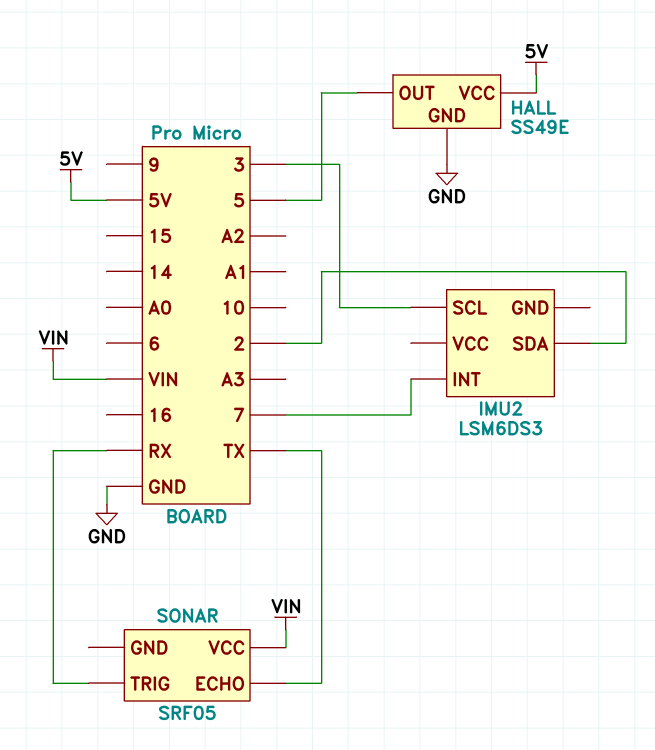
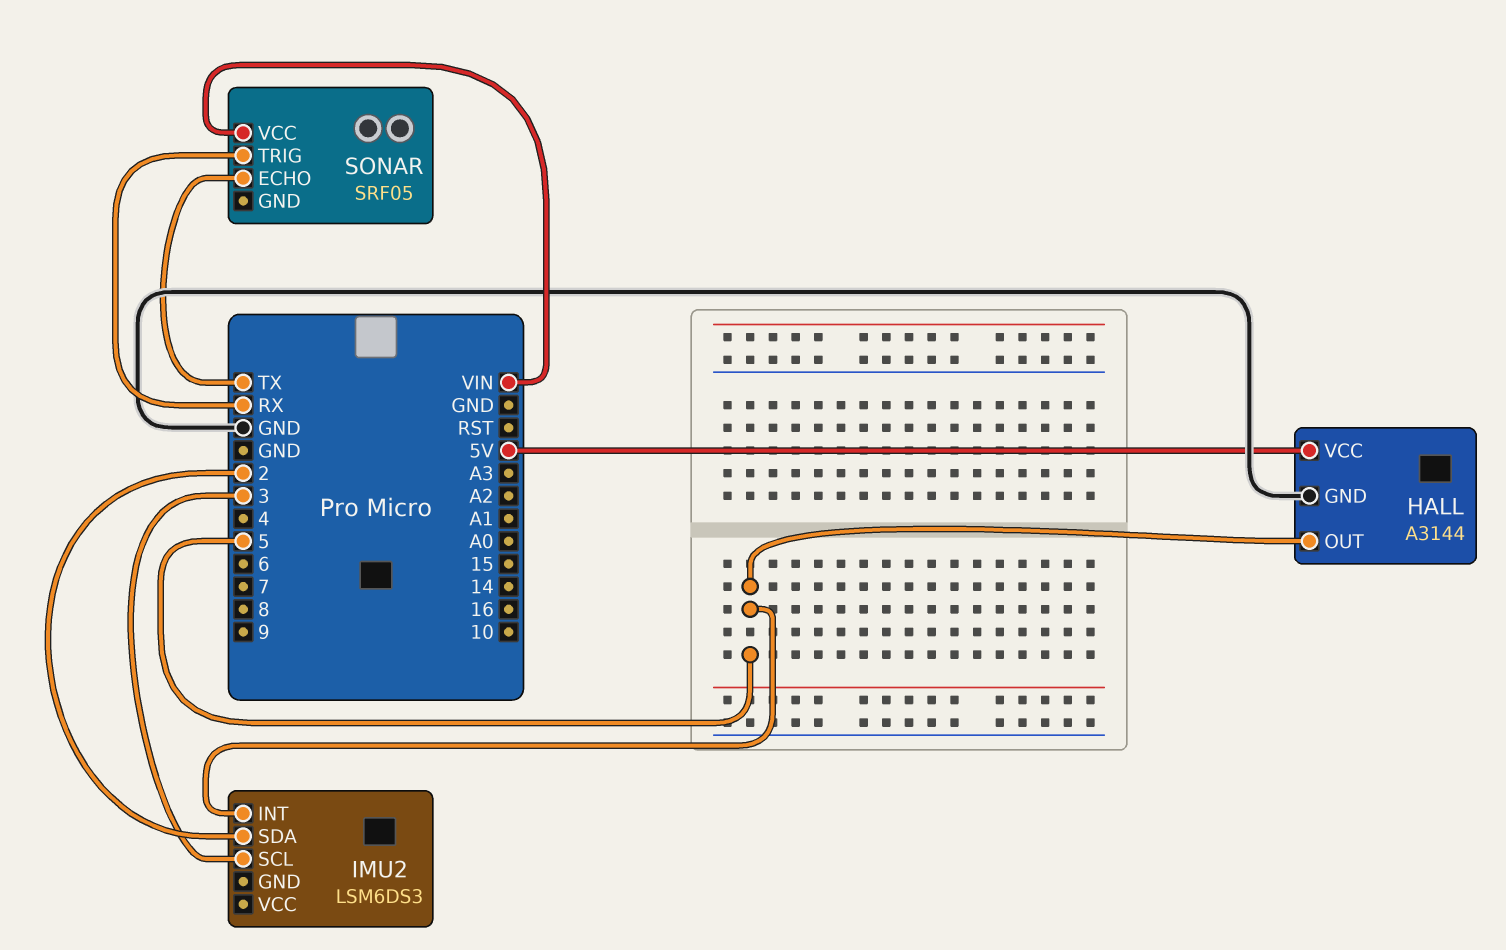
HALL: SS49E -> A3144
IMU2 pin INT: 7 -> 5

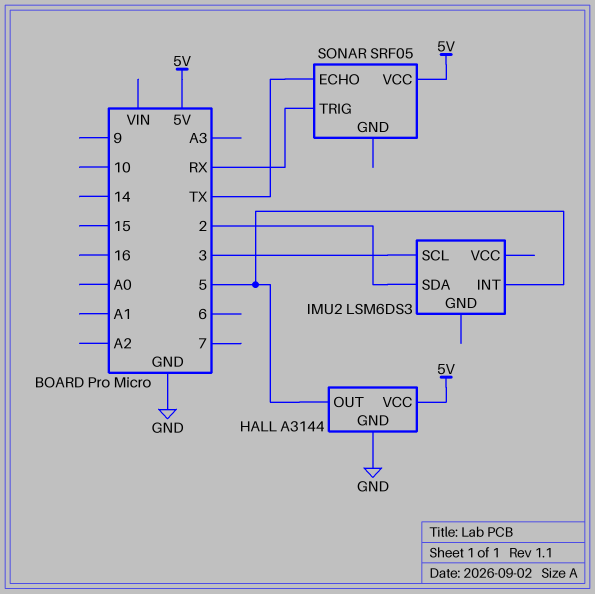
SONAR pin VCC: VIN -> 5V

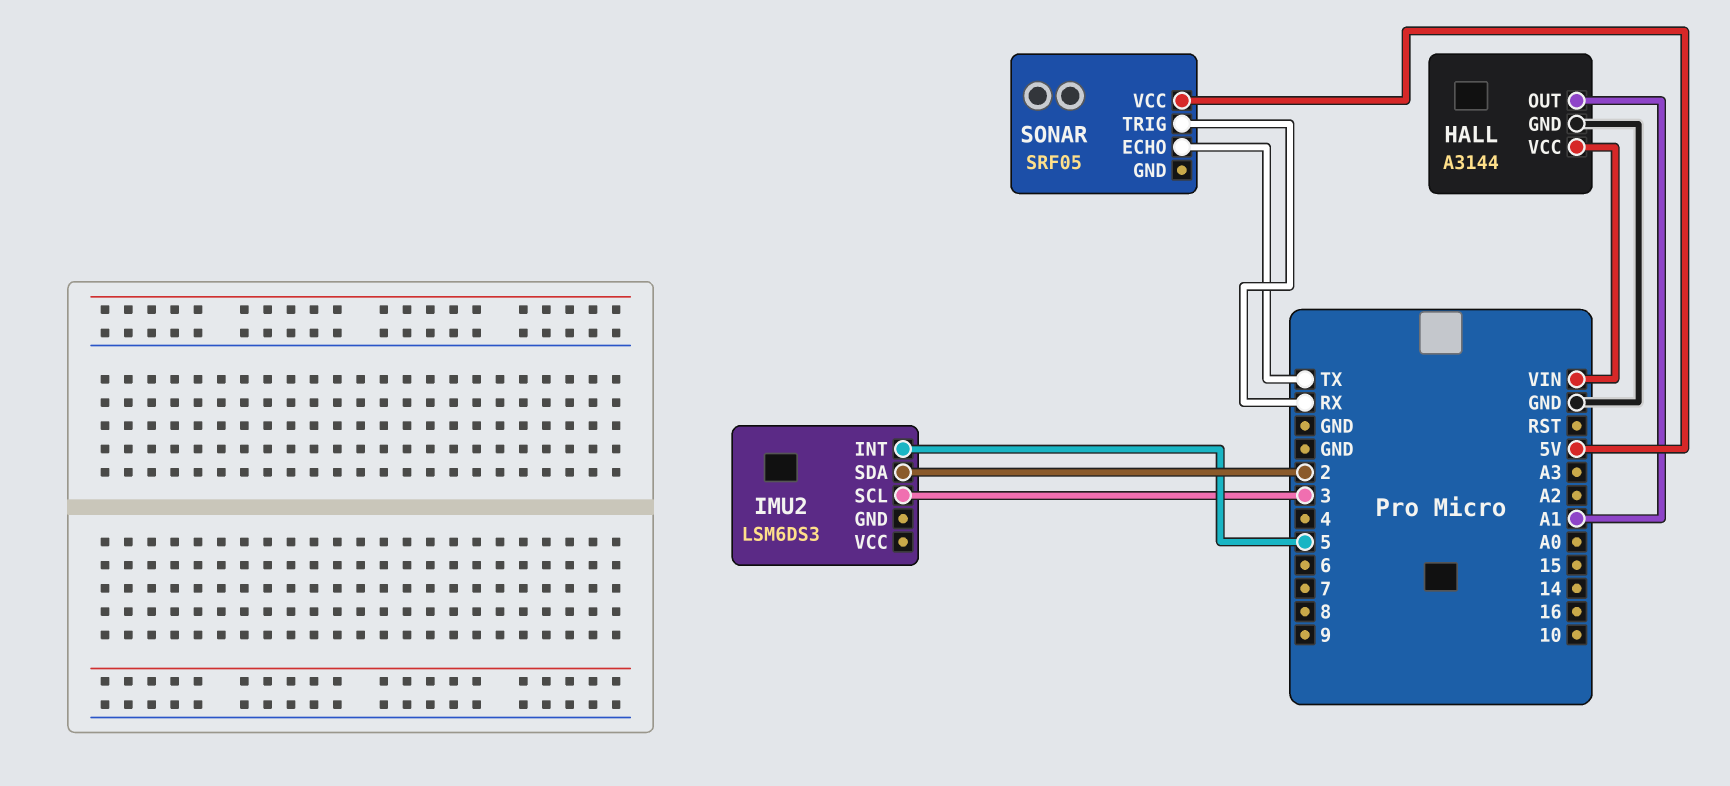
HALL pin OUT: 5 -> A1
HALL pin VCC: 5V -> VIN

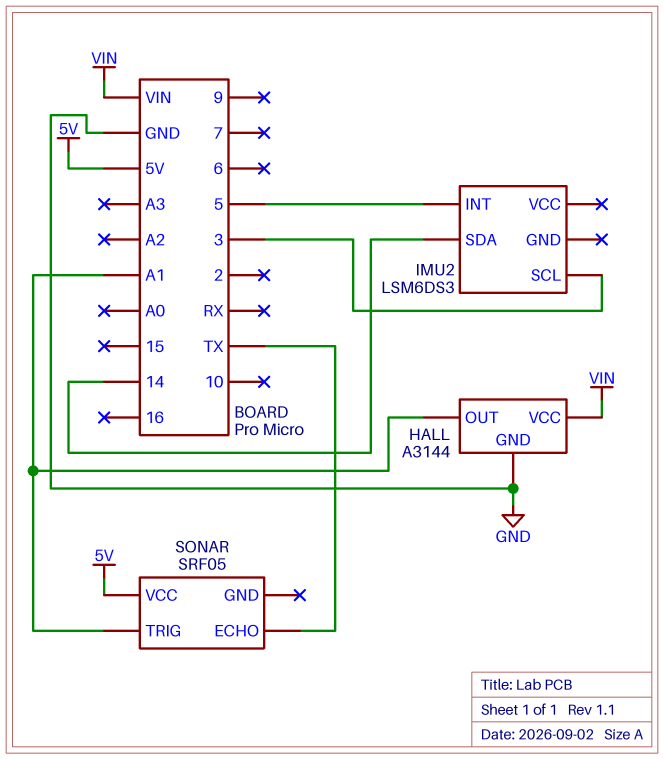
IMU2 pin SDA: 2 -> 14
SONAR pin TRIG: RX -> A1

